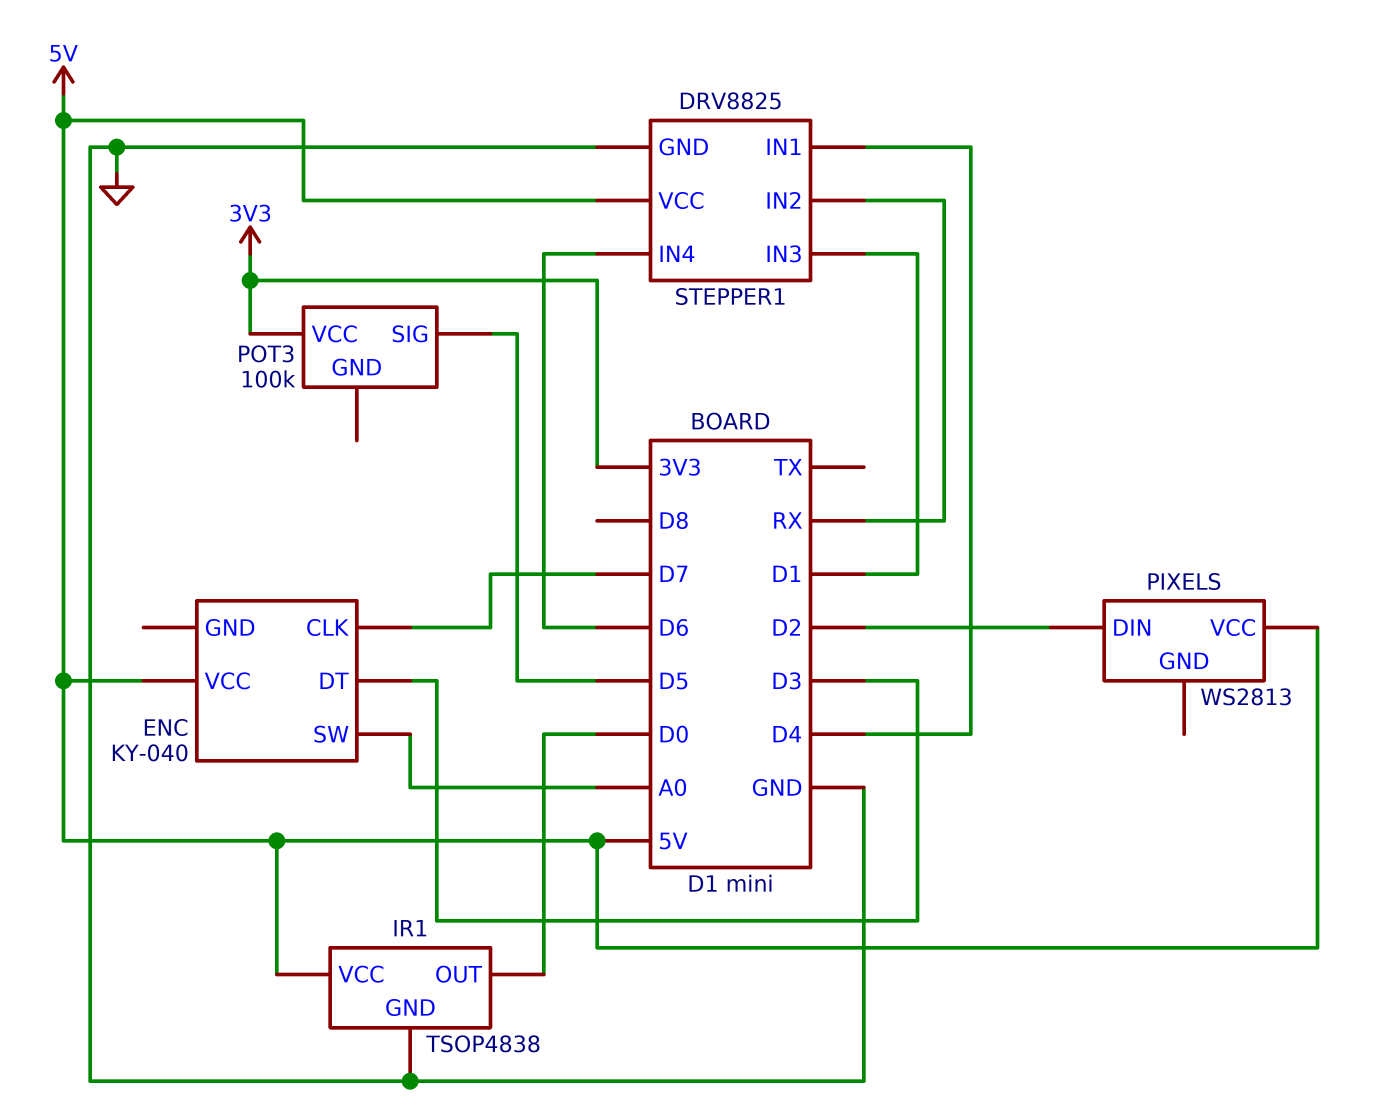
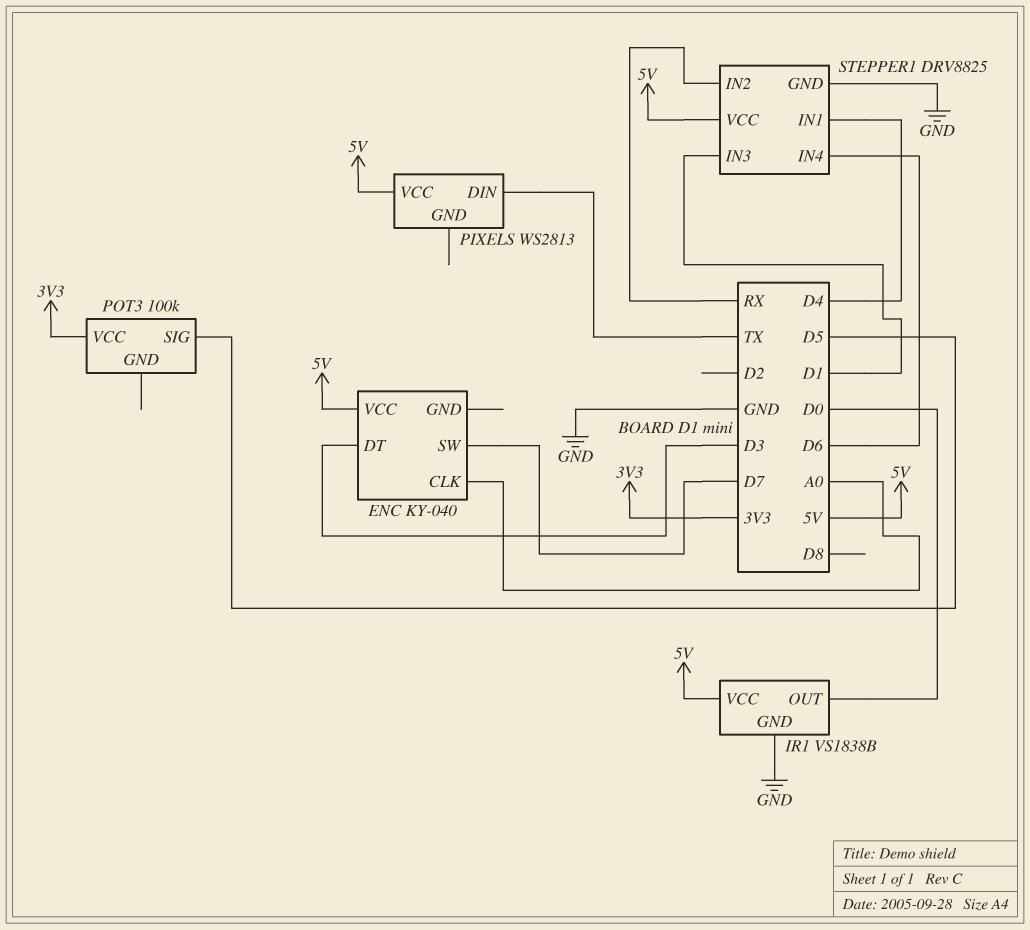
ENC pin CLK: D7 -> A0
ENC pin SW: A0 -> D7
IR1: TSOP4838 -> VS1838B
PIXELS pin DIN: D2 -> TX

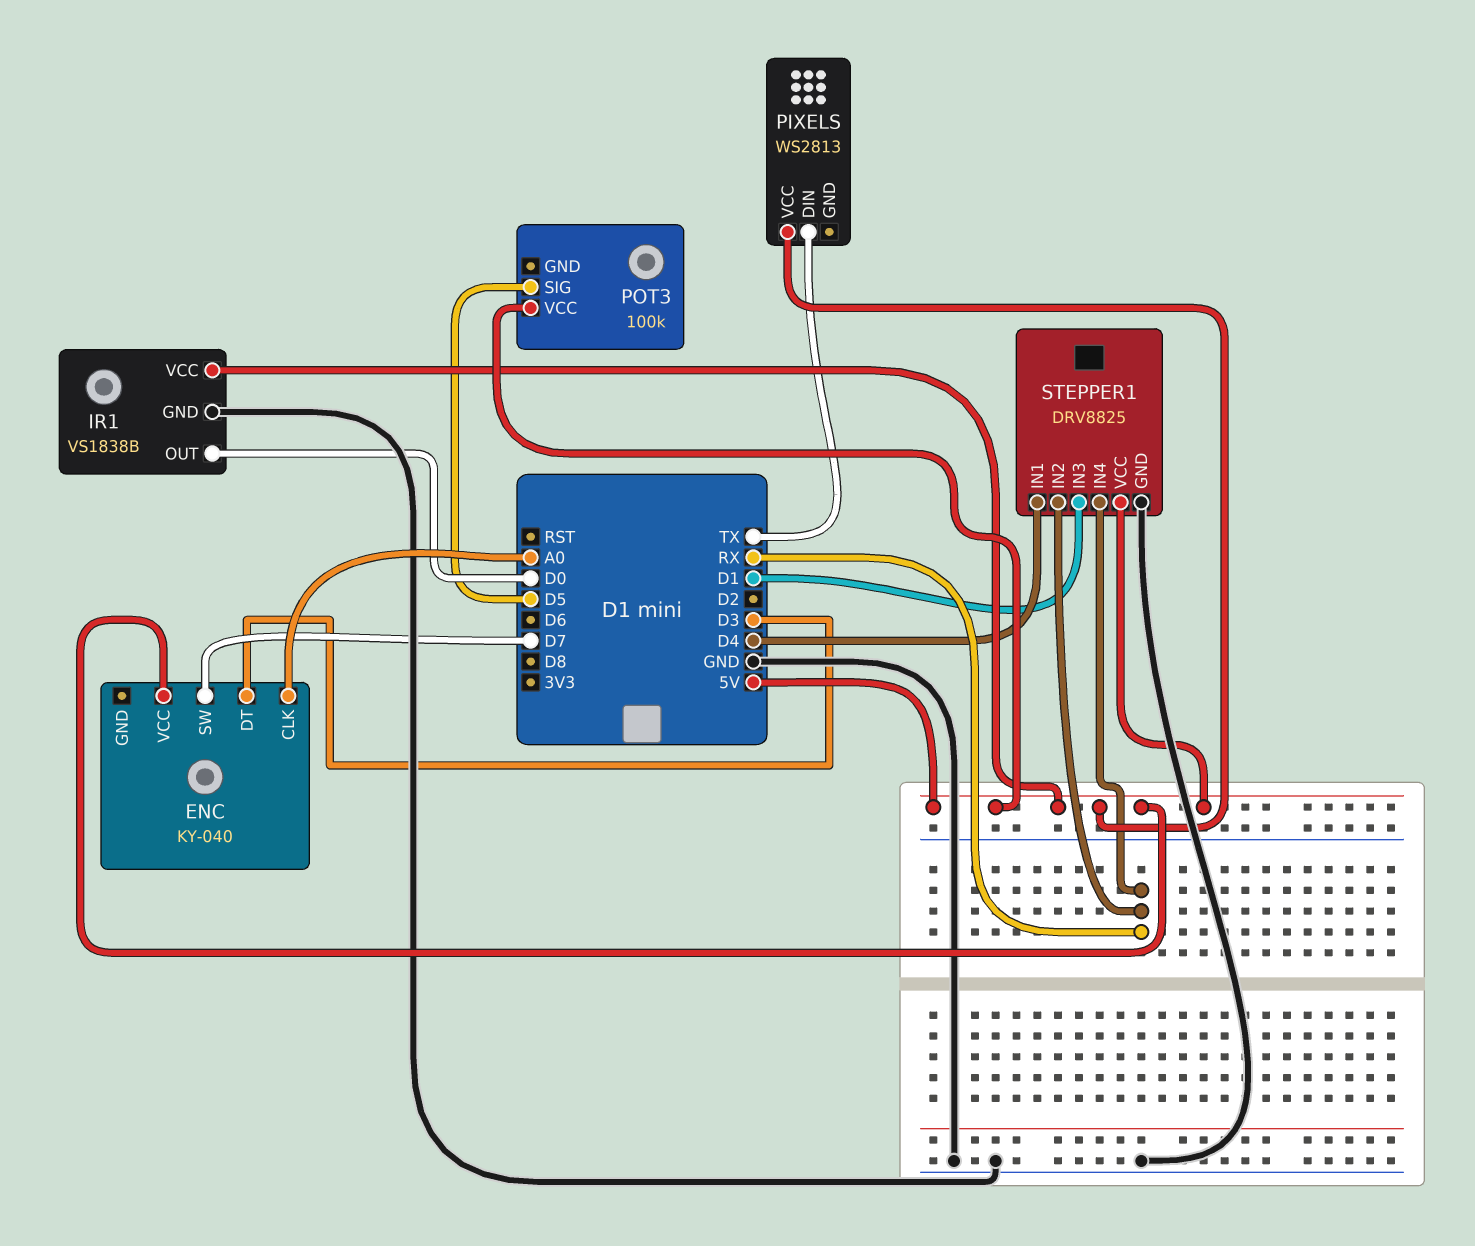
POT3 pin VCC: 3V3 -> 5V
STEPPER1 pin IN4: D6 -> RX

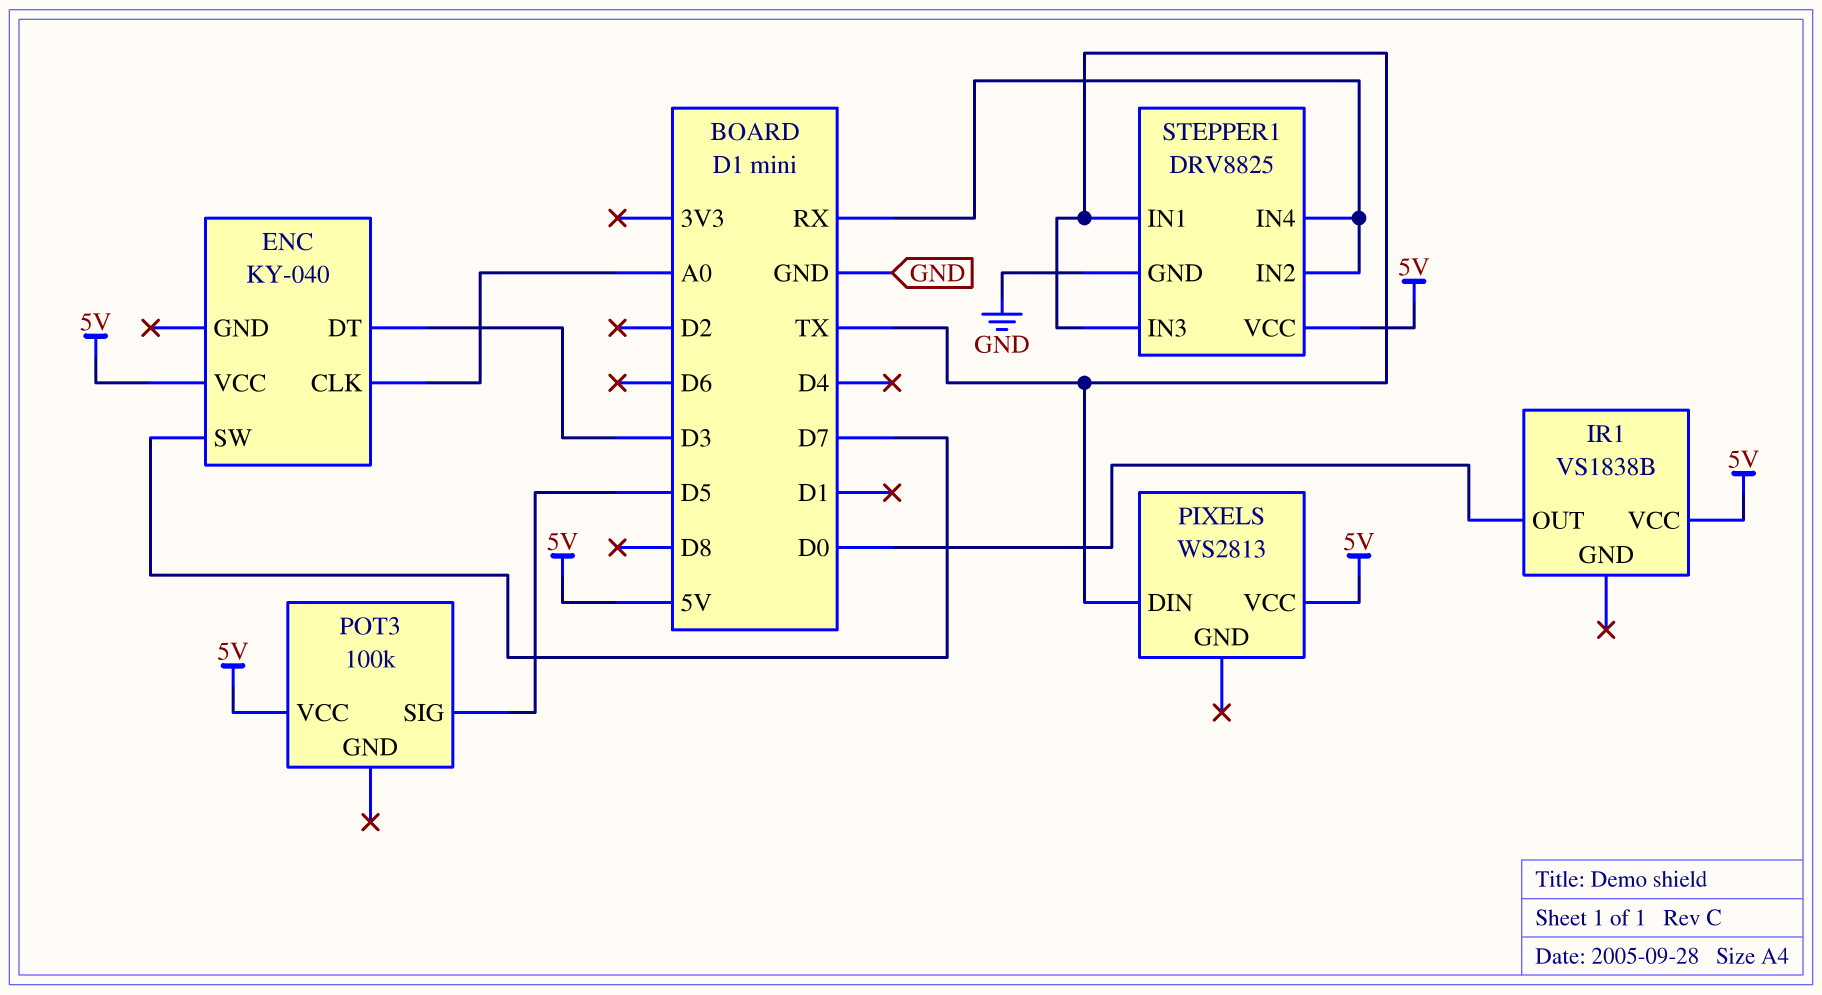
IR1 pin GND: GND -> none
STEPPER1 pin IN1: D4 -> TX
STEPPER1 pin IN3: D1 -> TX

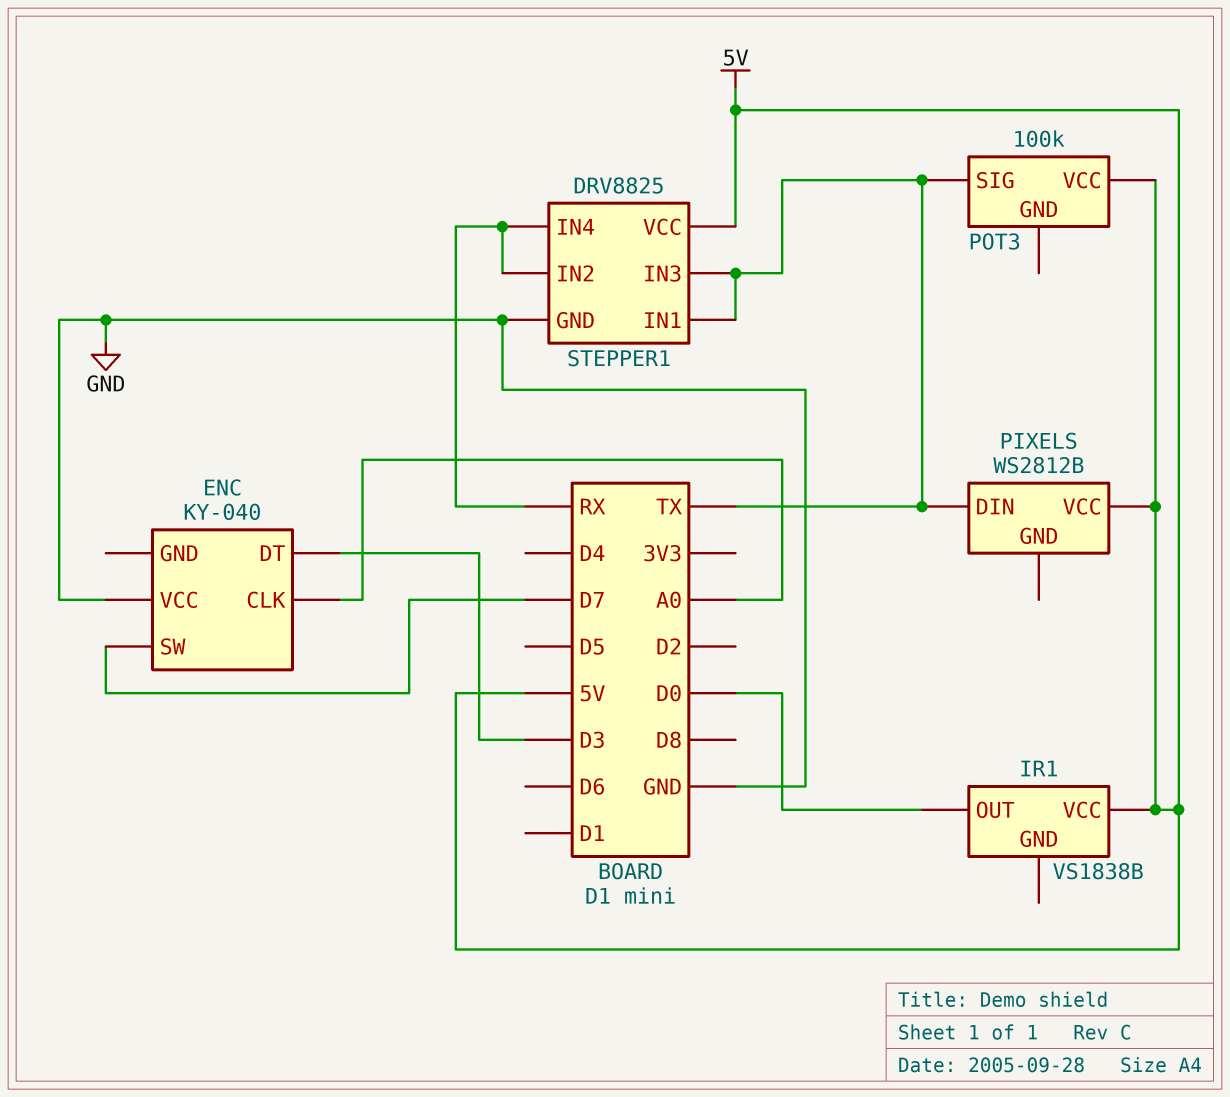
ENC pin VCC: 5V -> GND
PIXELS: WS2813 -> WS2812B
POT3 pin SIG: D5 -> TX

